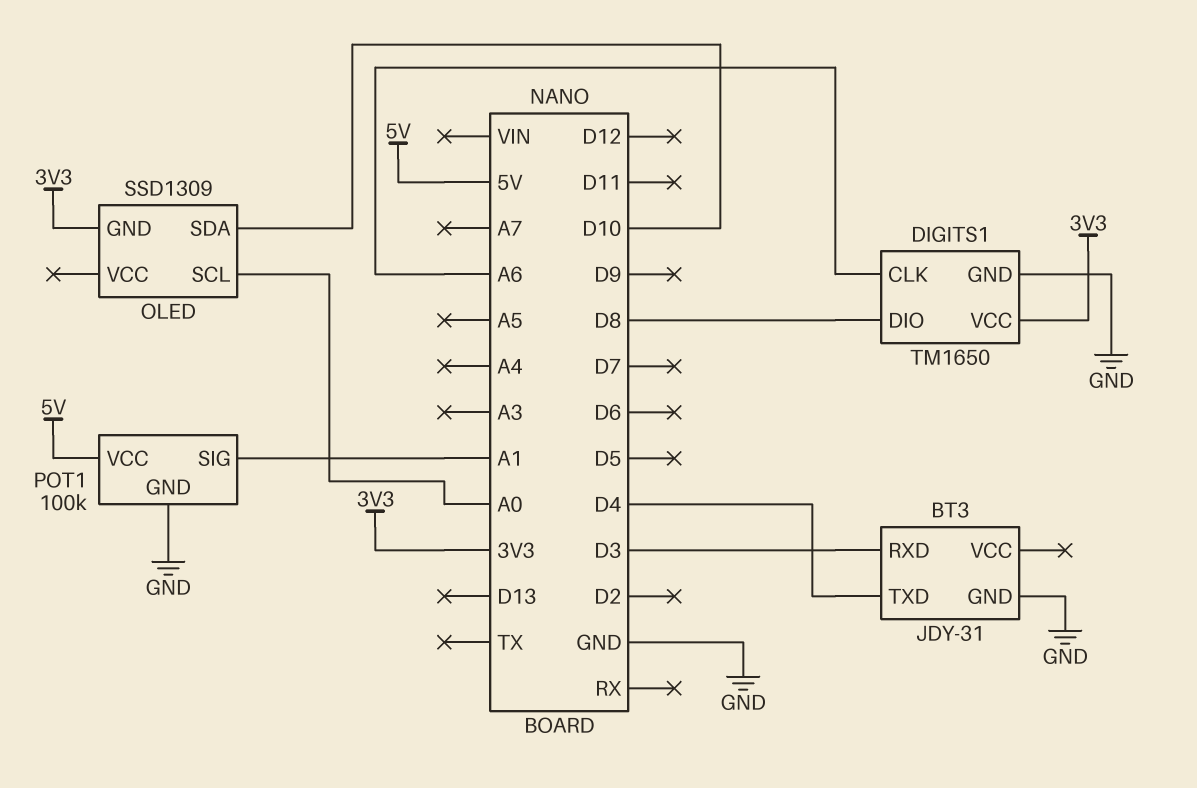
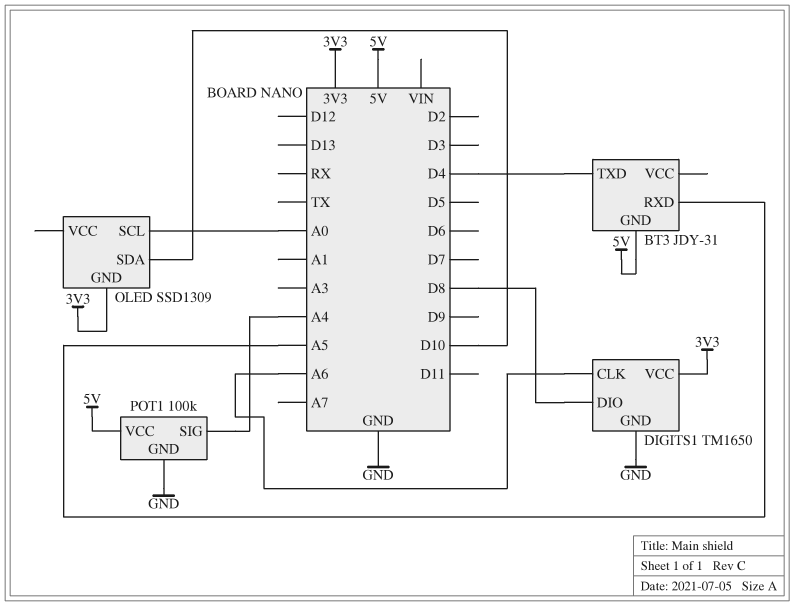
BT3 pin GND: GND -> 5V
BT3 pin RXD: D3 -> A5
POT1 pin SIG: A1 -> A4

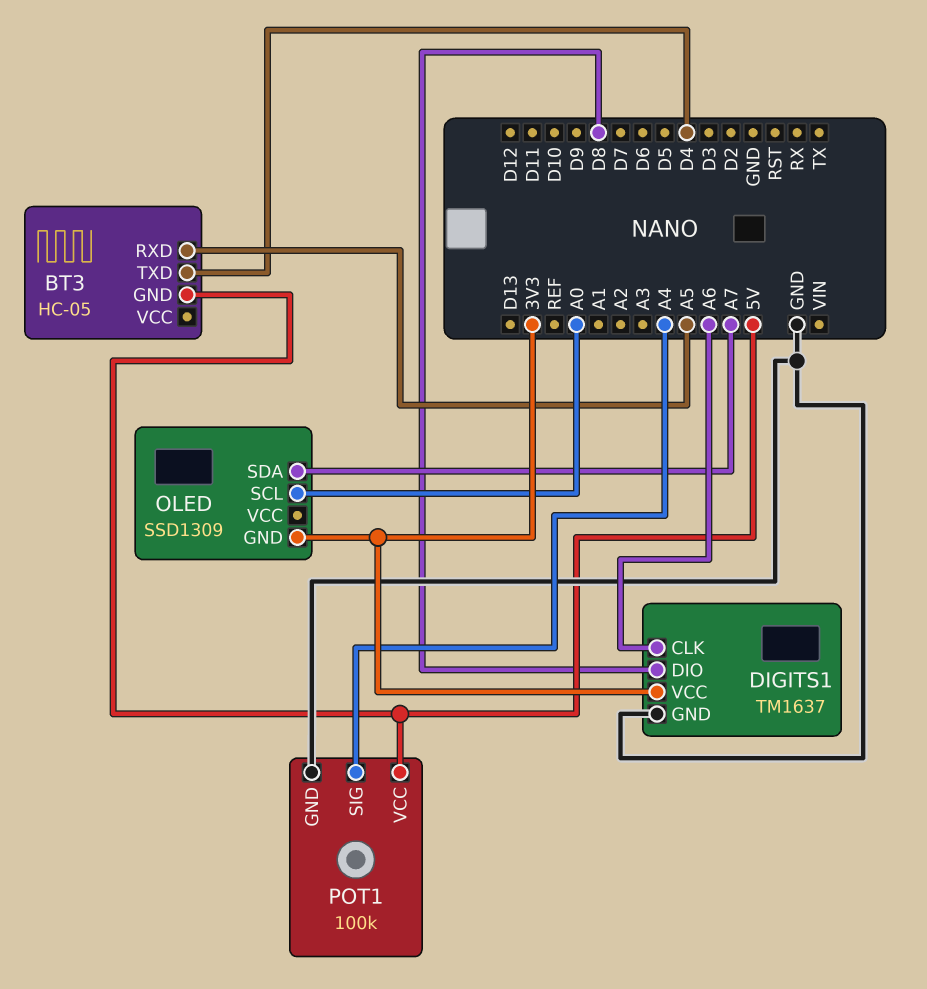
BT3: JDY-31 -> HC-05
DIGITS1: TM1650 -> TM1637
OLED pin SDA: D10 -> A7

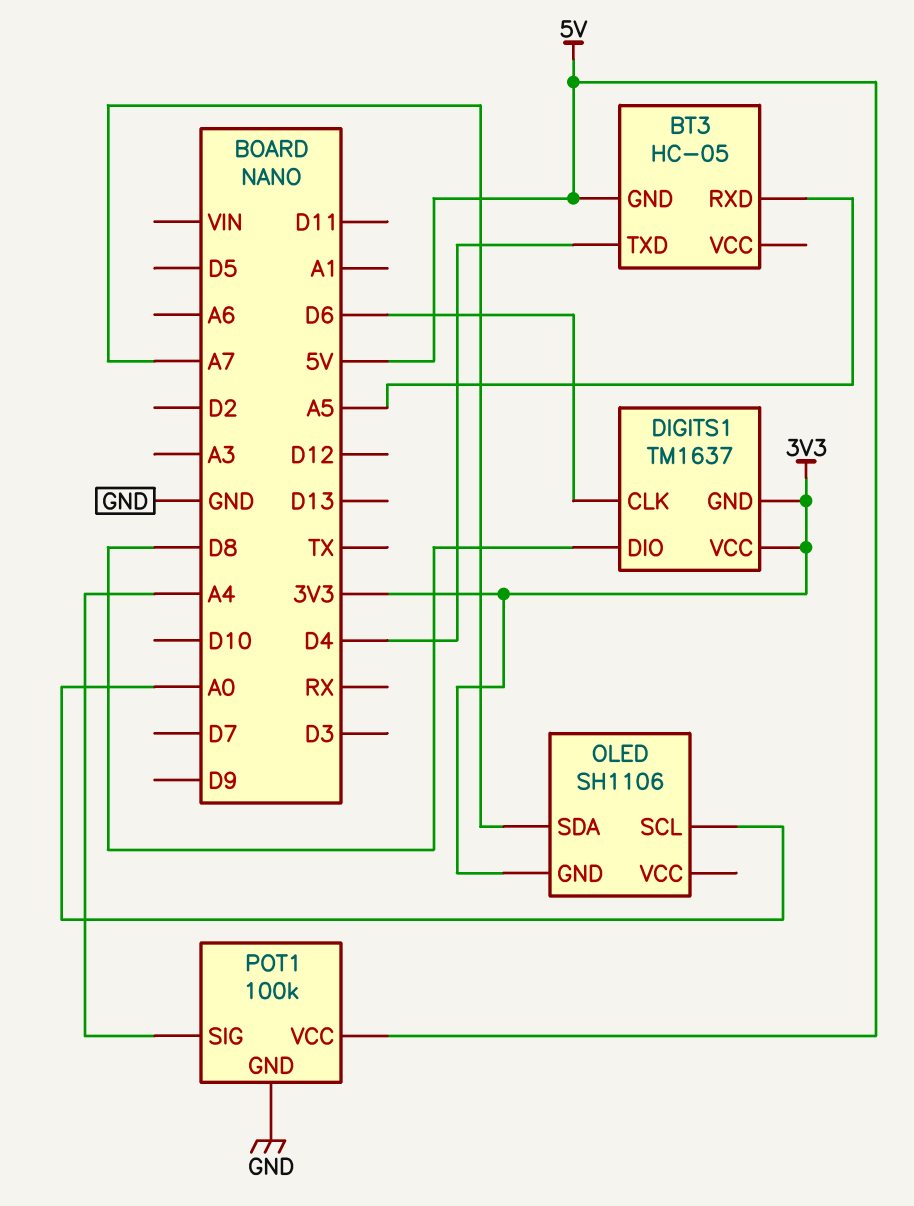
DIGITS1 pin CLK: A6 -> D6
DIGITS1 pin GND: GND -> 3V3
OLED: SSD1309 -> SH1106

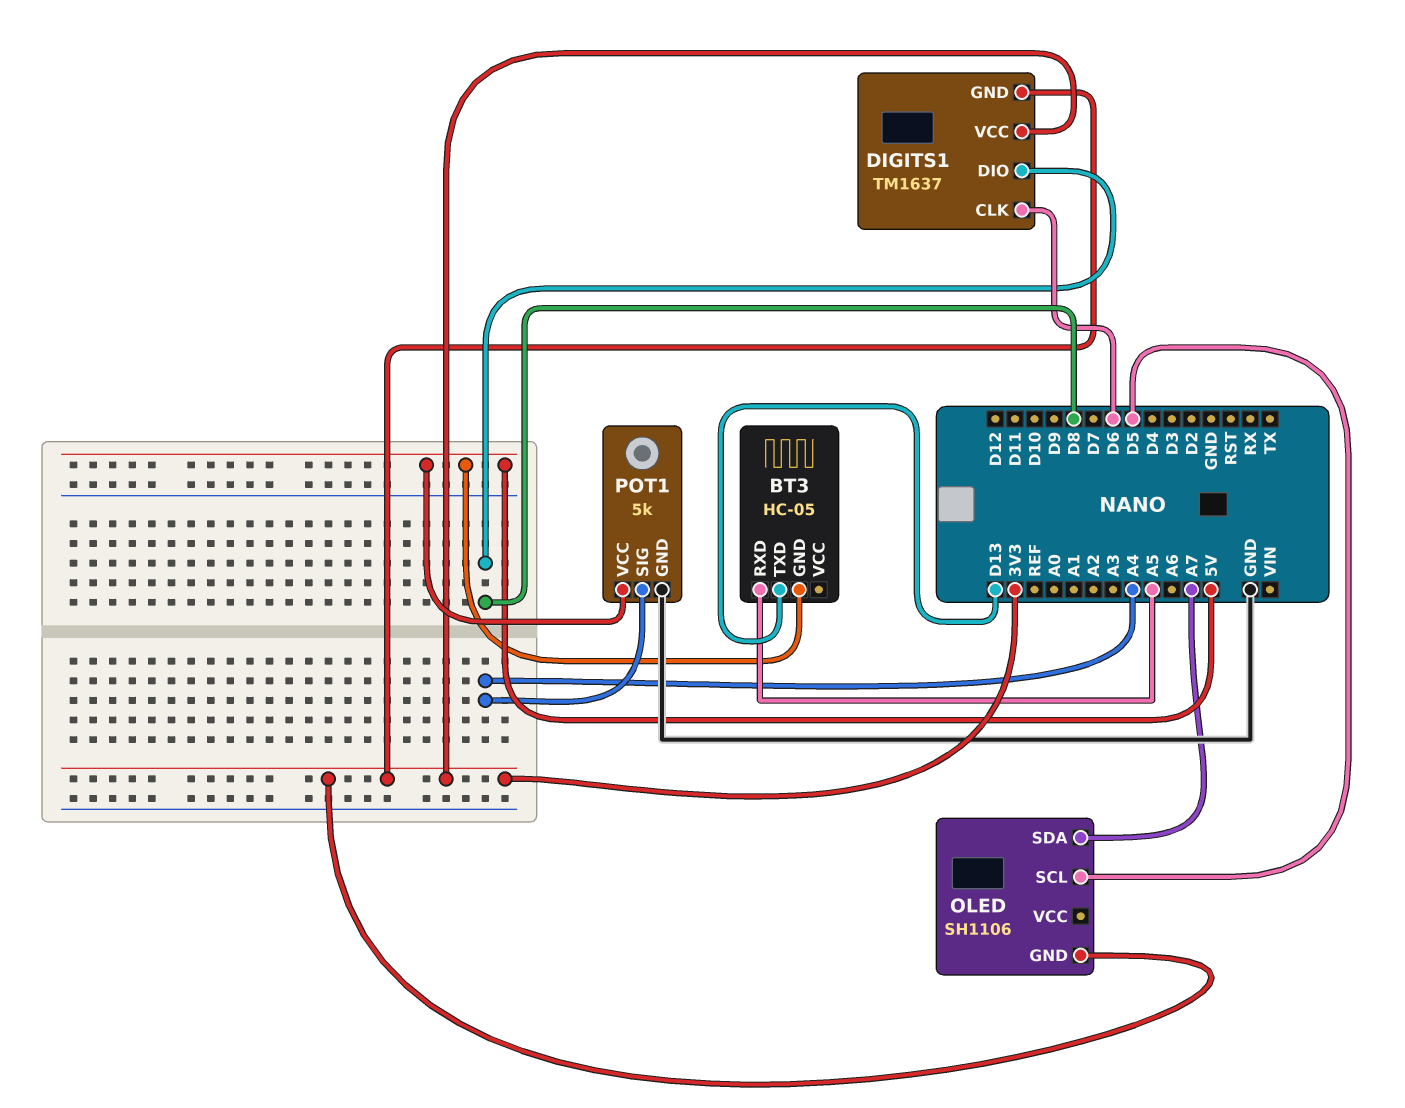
BT3 pin TXD: D4 -> D13
OLED pin SCL: A0 -> D5
POT1: 100k -> 5k

